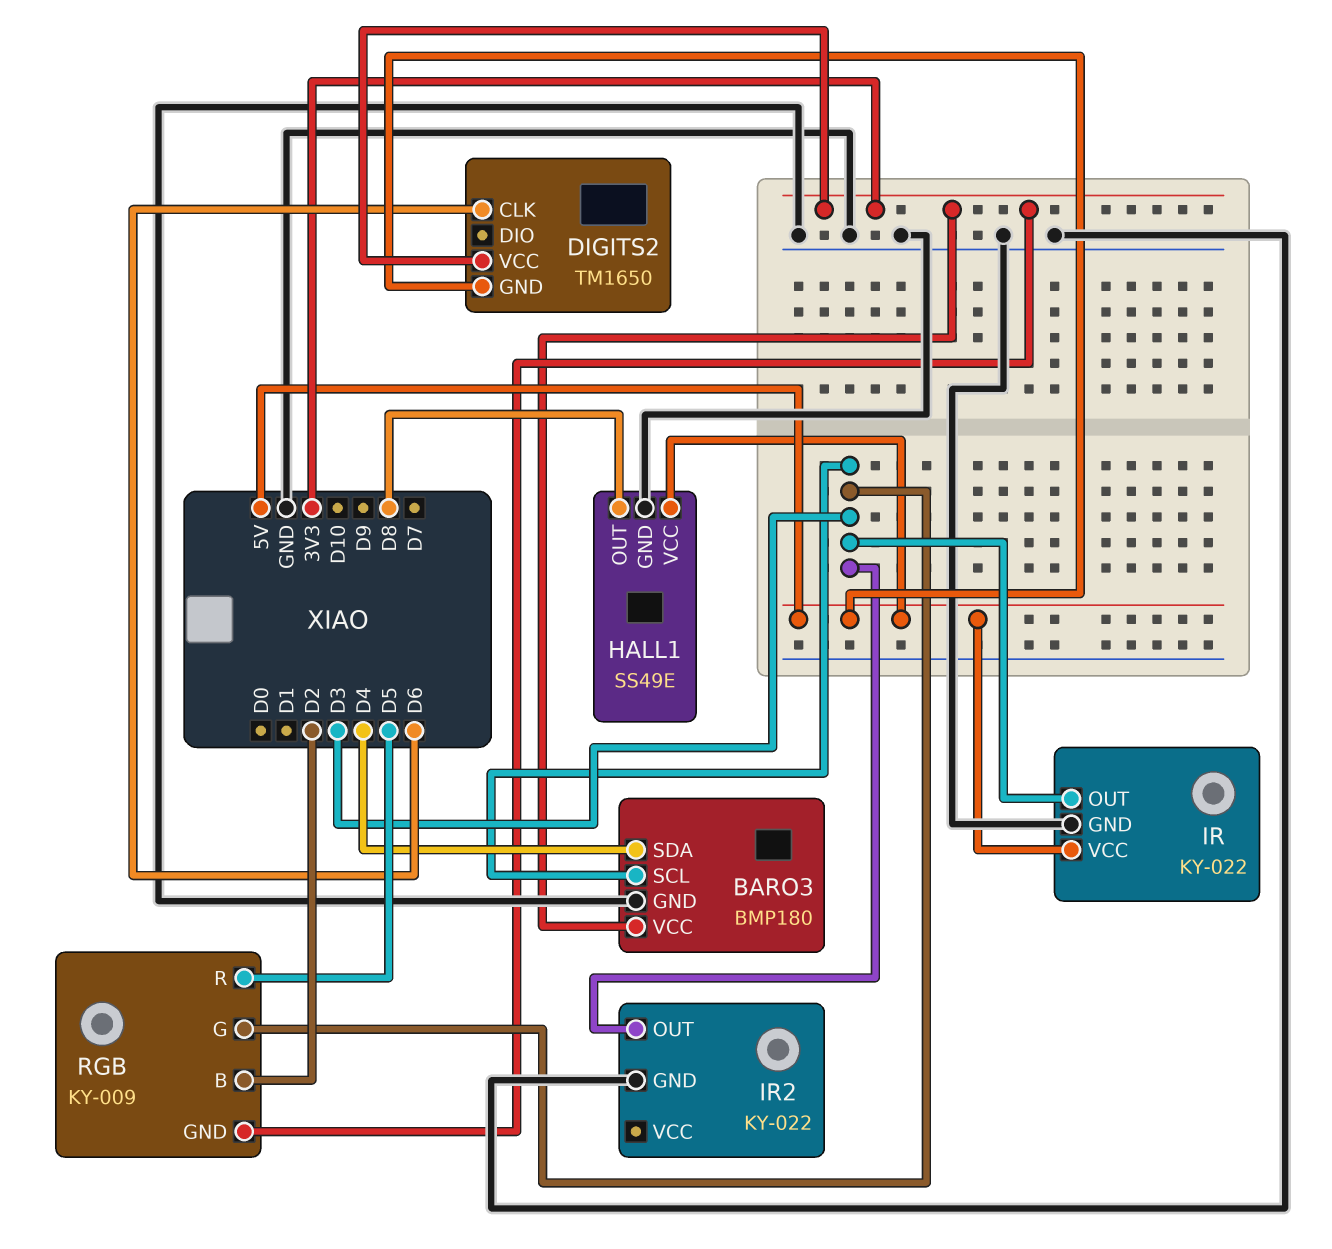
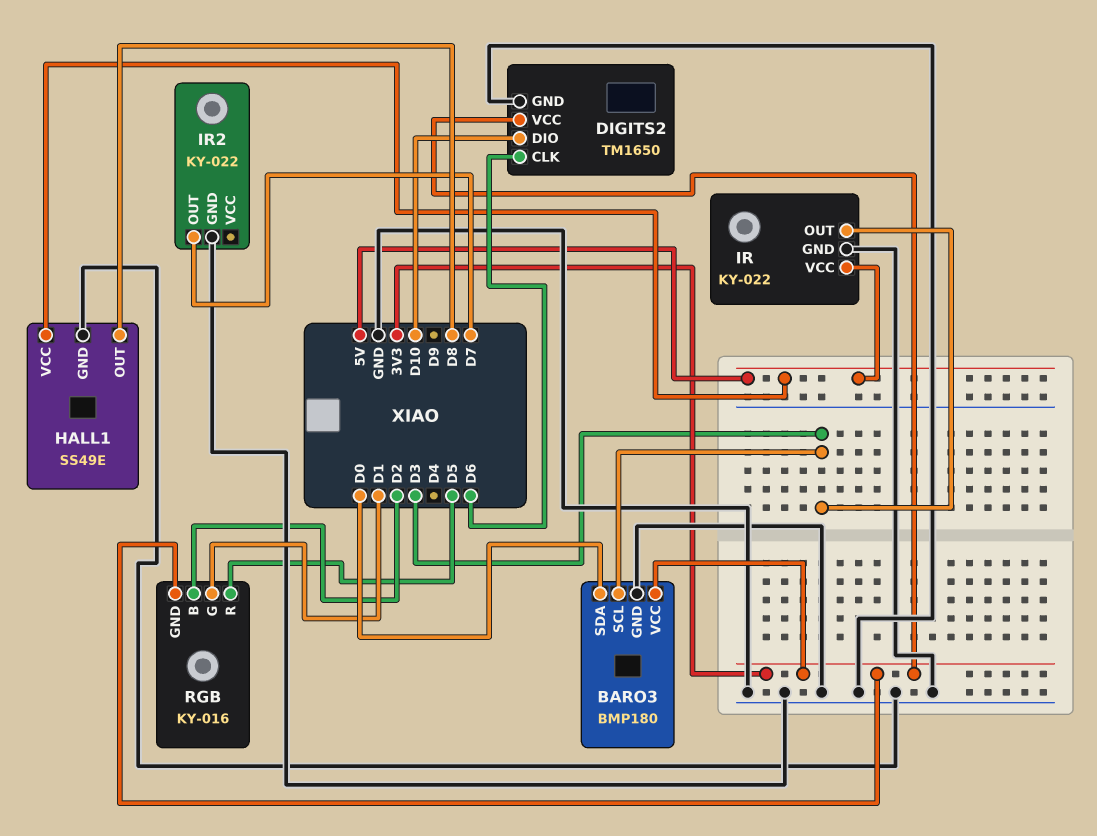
BARO3 pin SDA: D4 -> D0
DIGITS2 pin DIO: none -> D10
DIGITS2 pin GND: 5V -> GND
IR2 pin OUT: D3 -> D7
RGB: KY-009 -> KY-016
RGB pin G: D3 -> D1

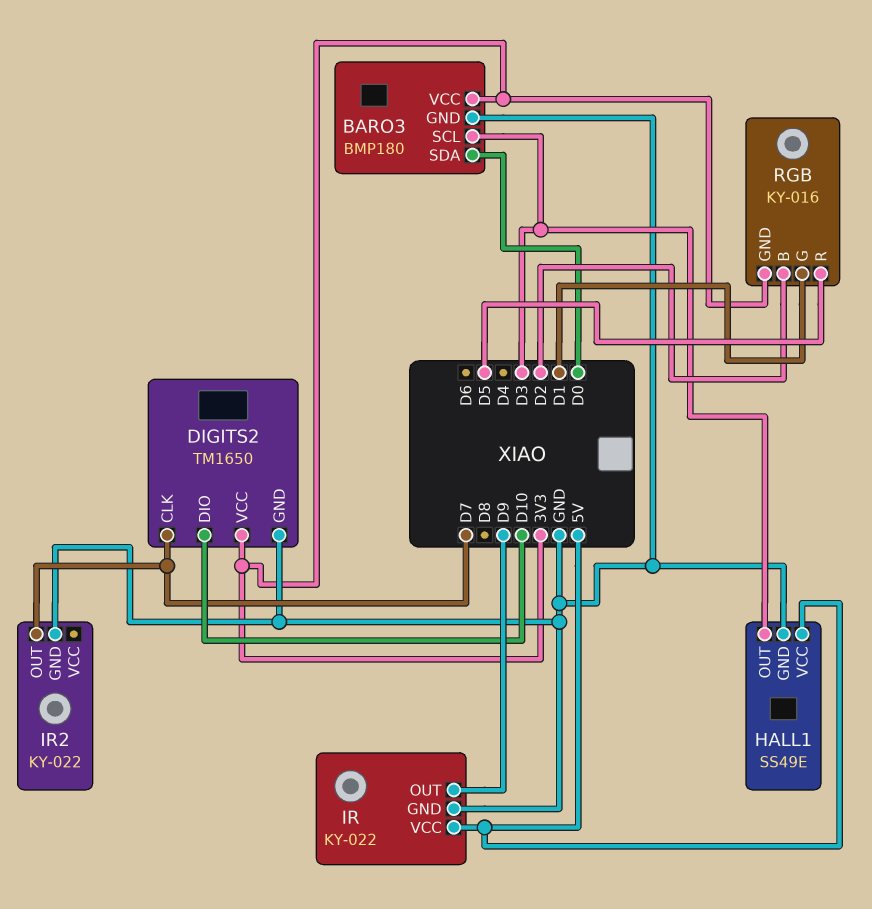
DIGITS2 pin CLK: D6 -> D7
HALL1 pin OUT: D8 -> D3
IR pin OUT: D3 -> D9

